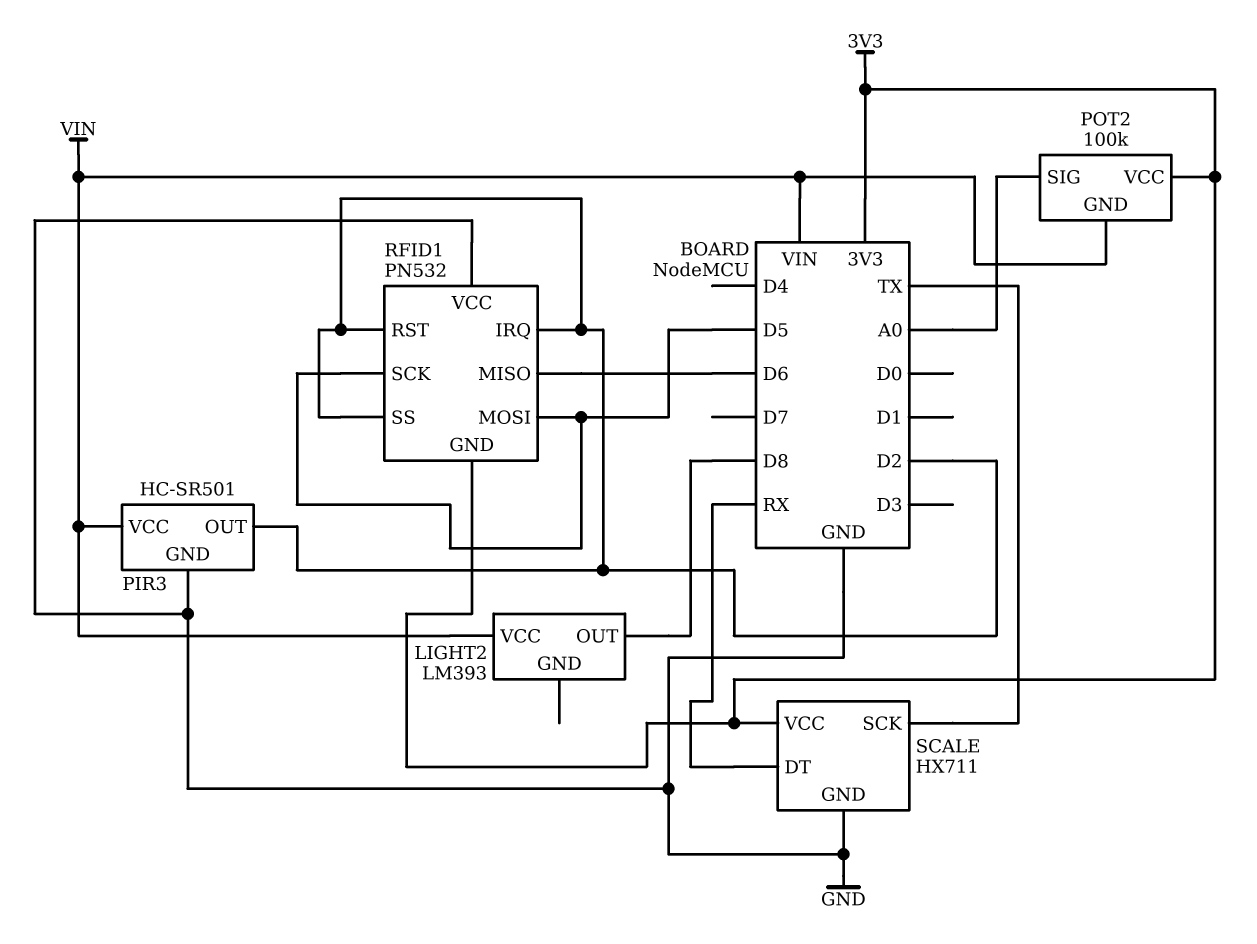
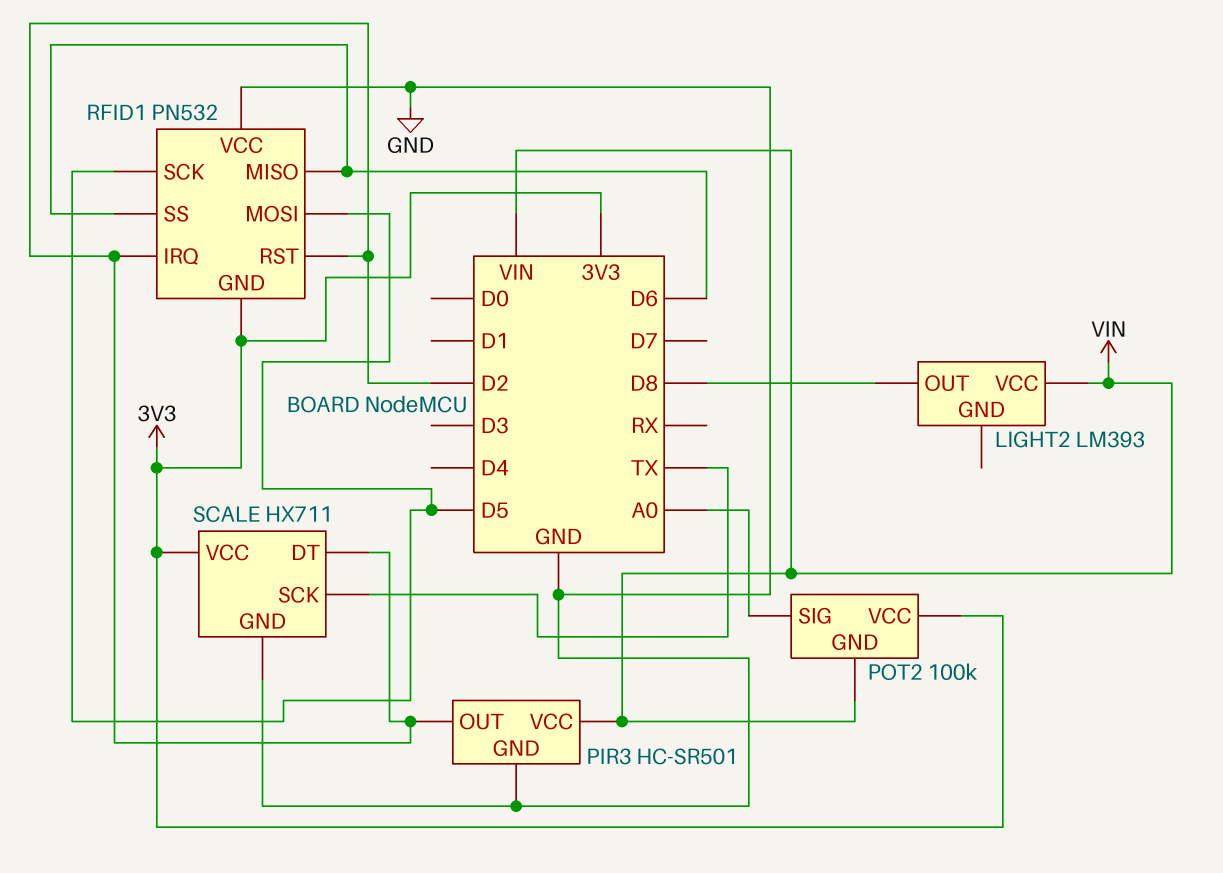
RFID1 pin SS: D2 -> D6
SCALE pin DT: RX -> D2

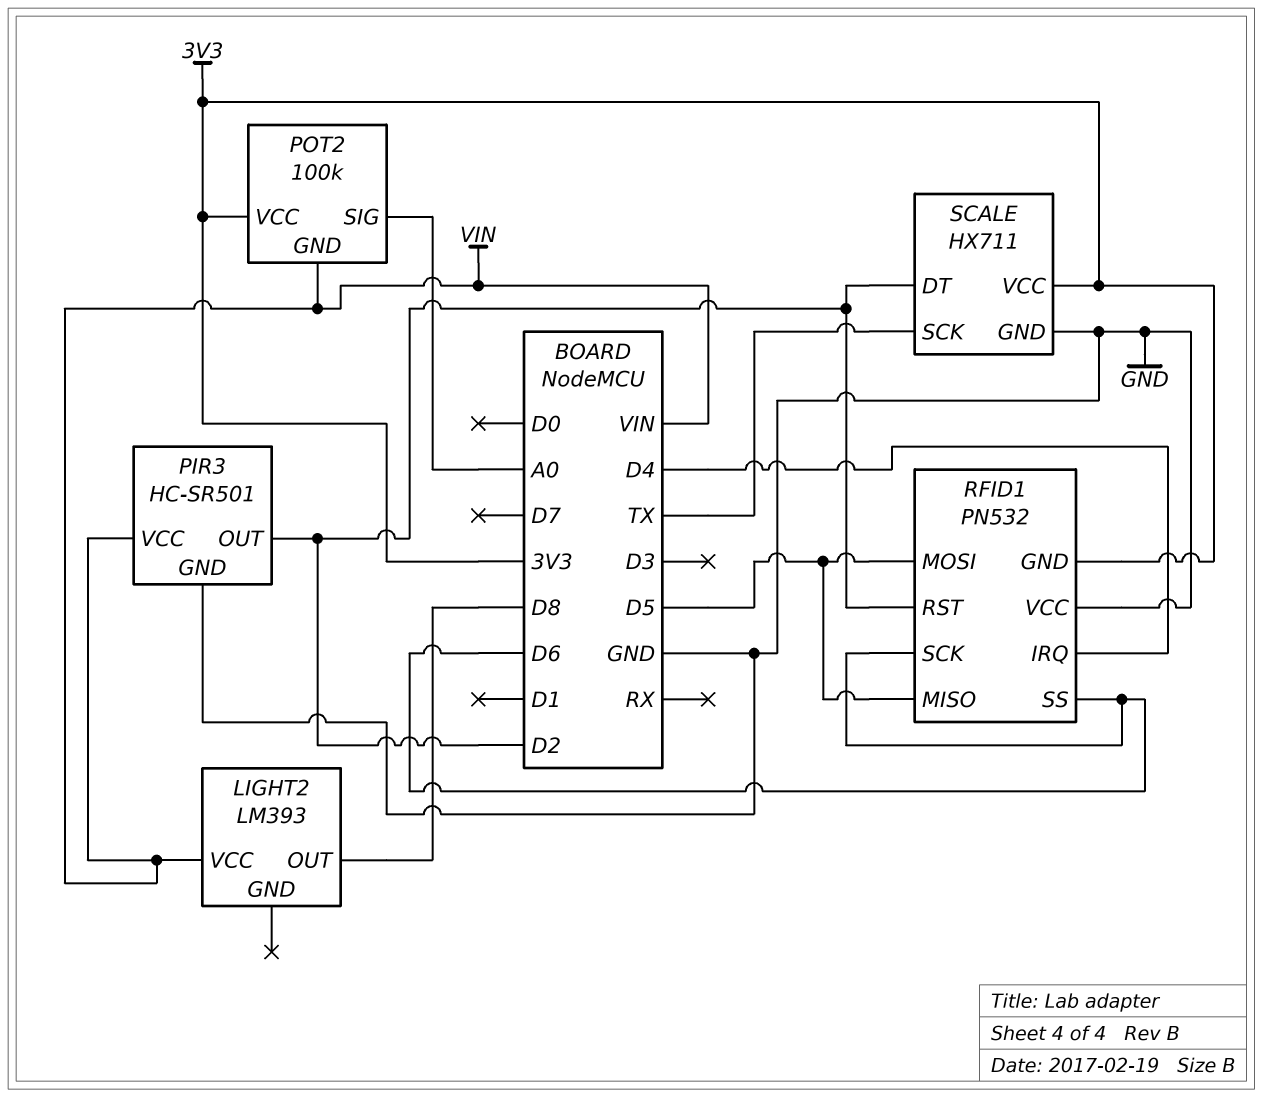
RFID1 pin IRQ: D2 -> D4
RFID1 pin MISO: D6 -> D5
RFID1 pin SCK: D5 -> D6

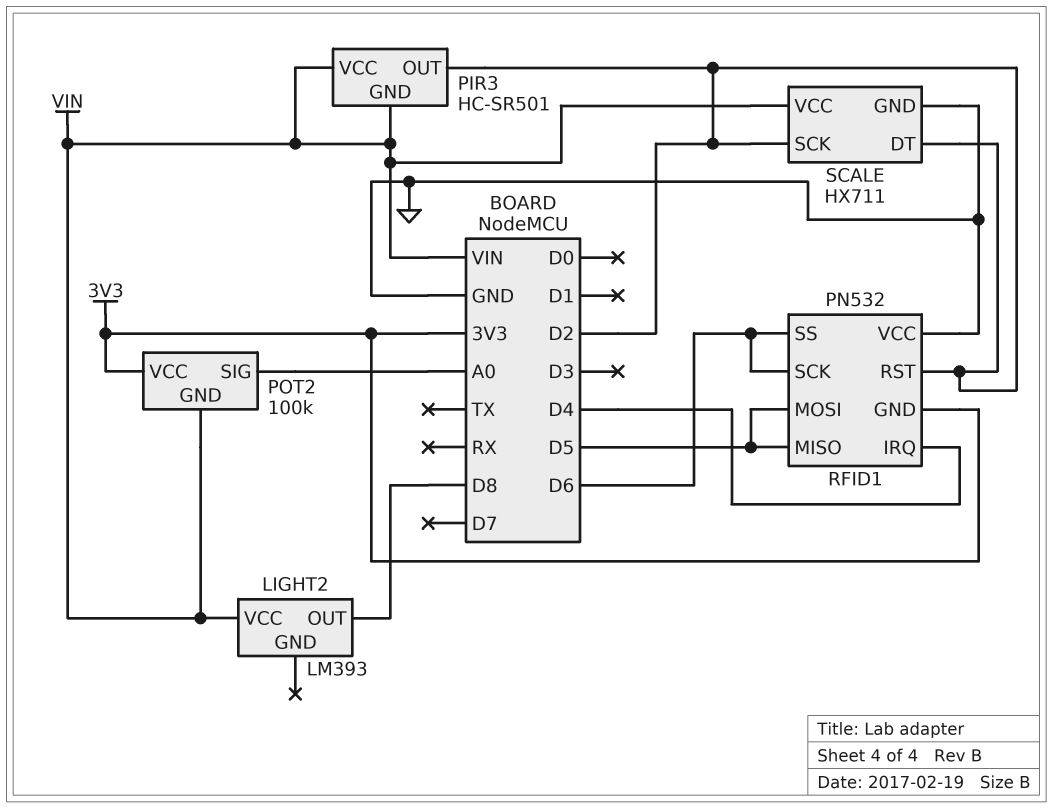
PIR3 pin GND: GND -> VIN
SCALE pin SCK: TX -> D2
SCALE pin VCC: 3V3 -> VIN

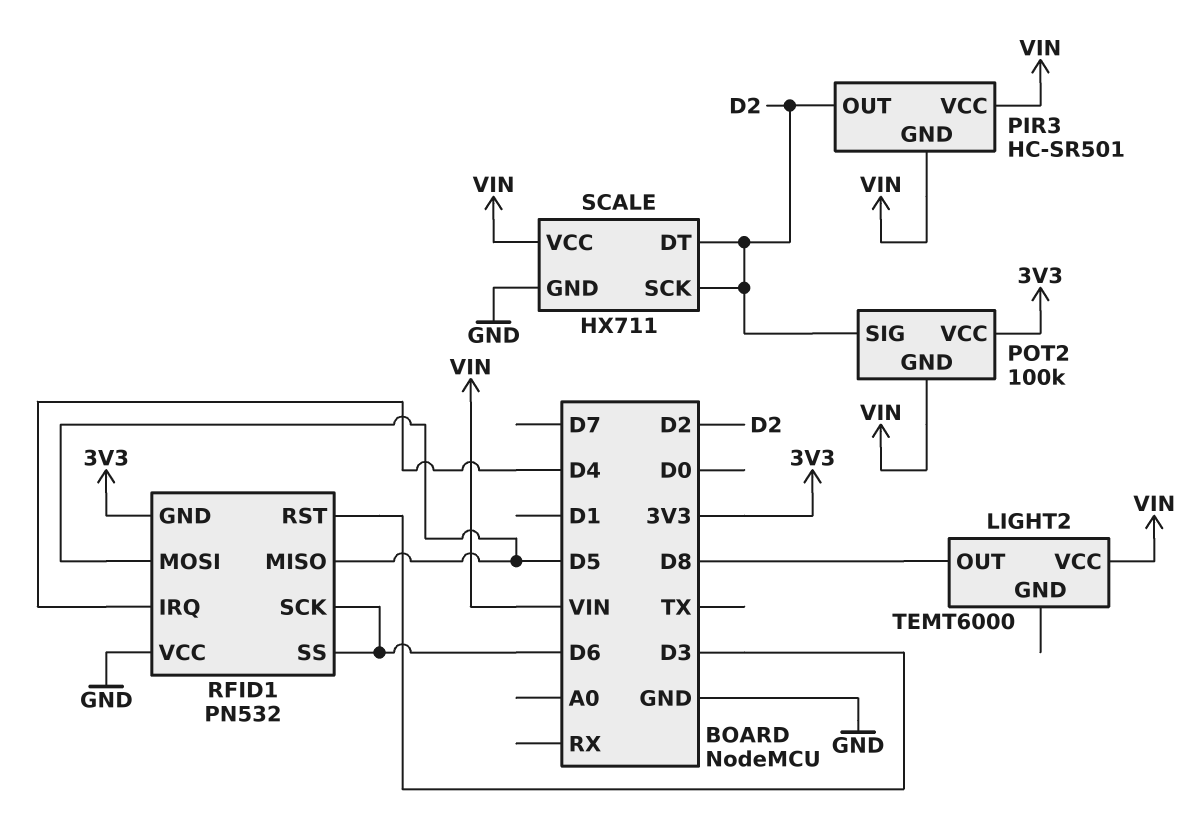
LIGHT2: LM393 -> TEMT6000
POT2 pin SIG: A0 -> D2
RFID1 pin RST: D2 -> D3

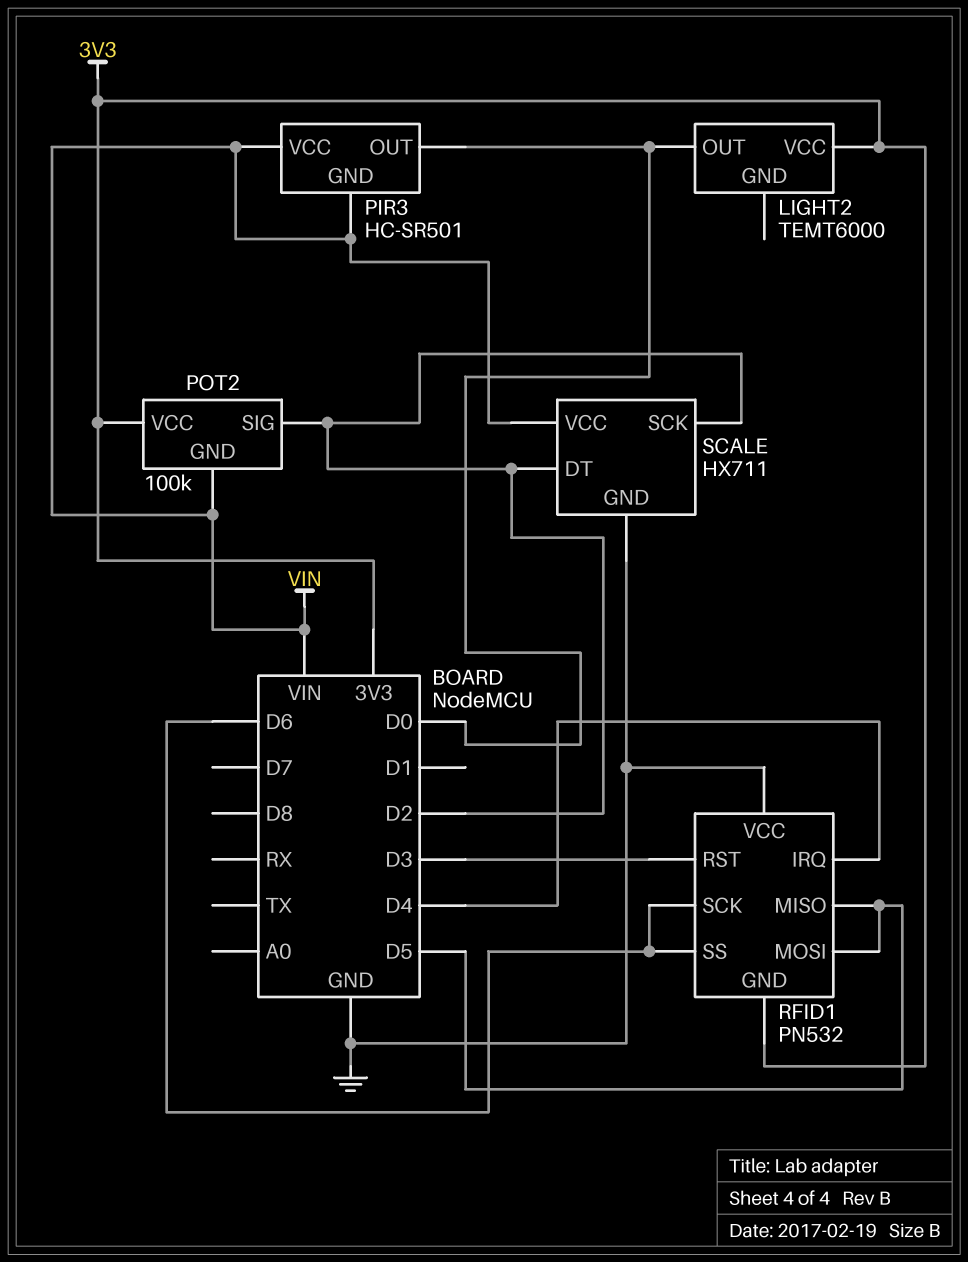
LIGHT2 pin OUT: D8 -> D0
LIGHT2 pin VCC: VIN -> 3V3
PIR3 pin OUT: D2 -> D0

